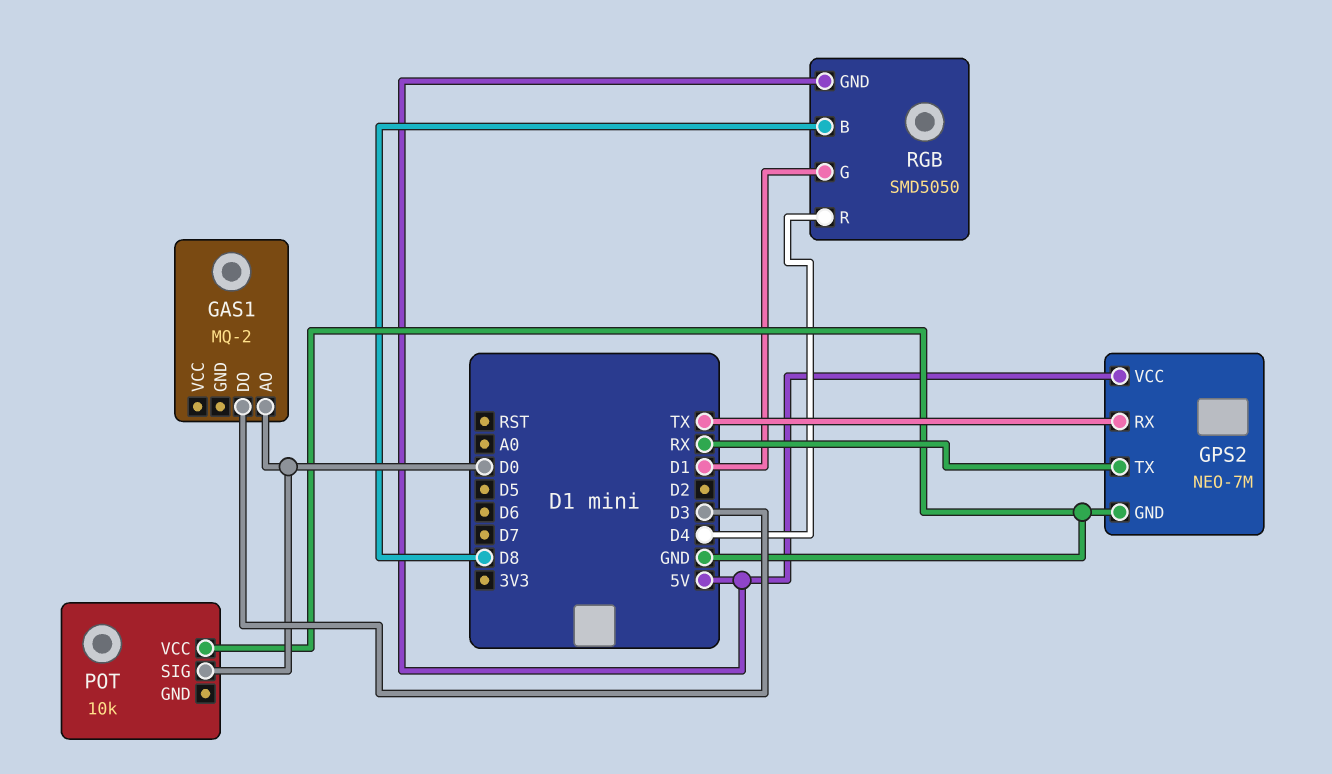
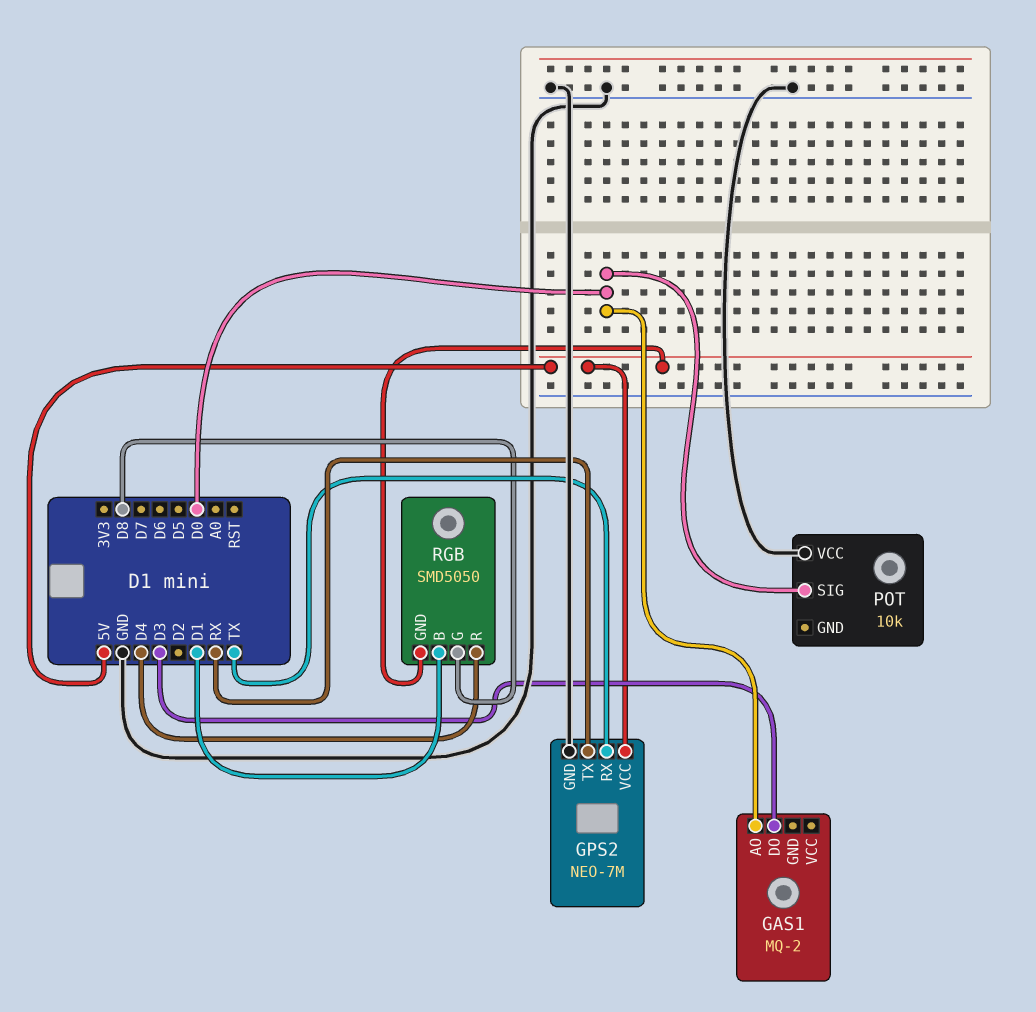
RGB pin B: D8 -> D1
RGB pin G: D1 -> D8

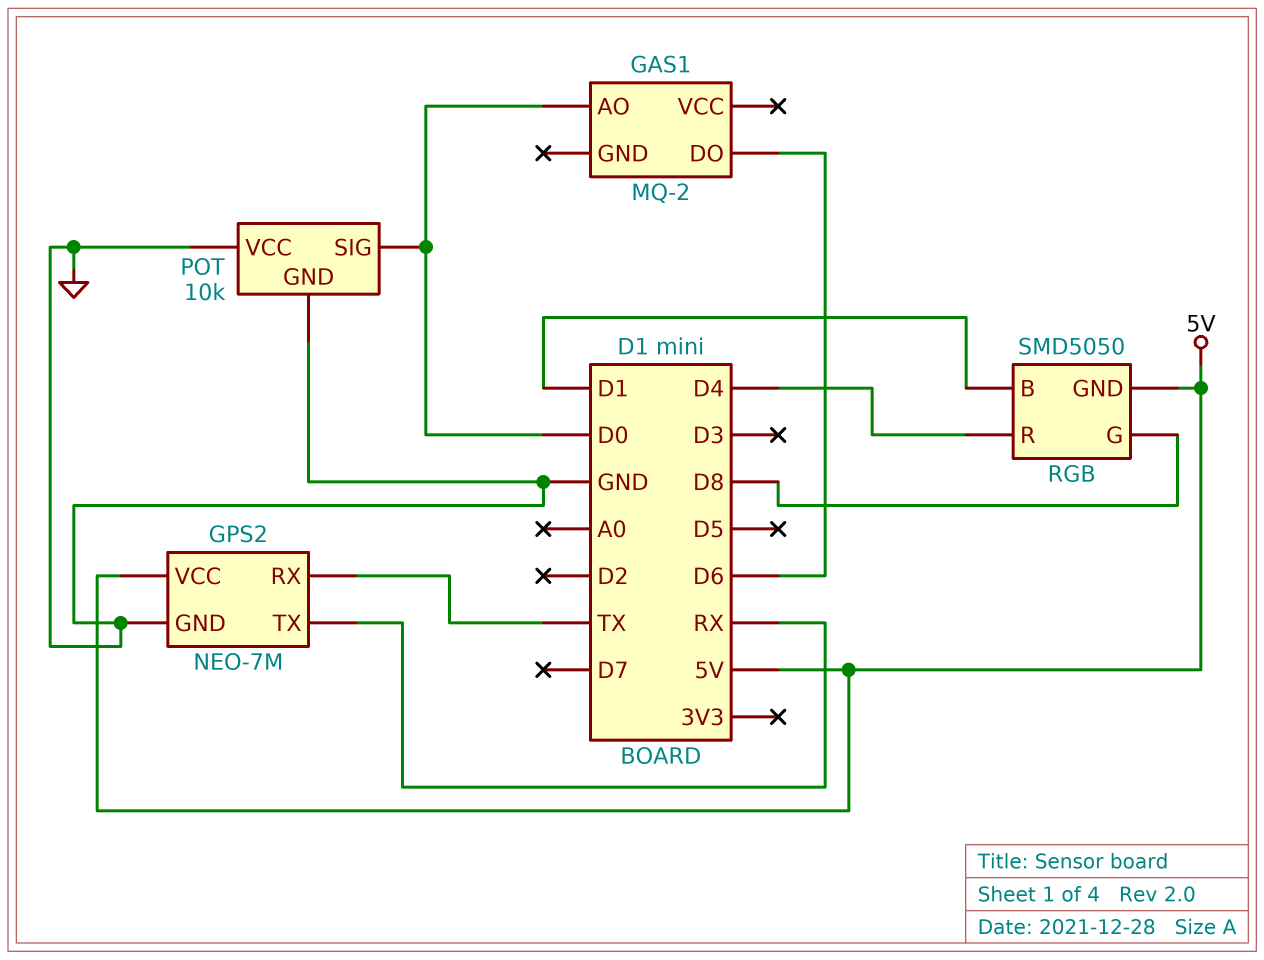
GAS1 pin DO: D3 -> D6
POT pin GND: none -> GND

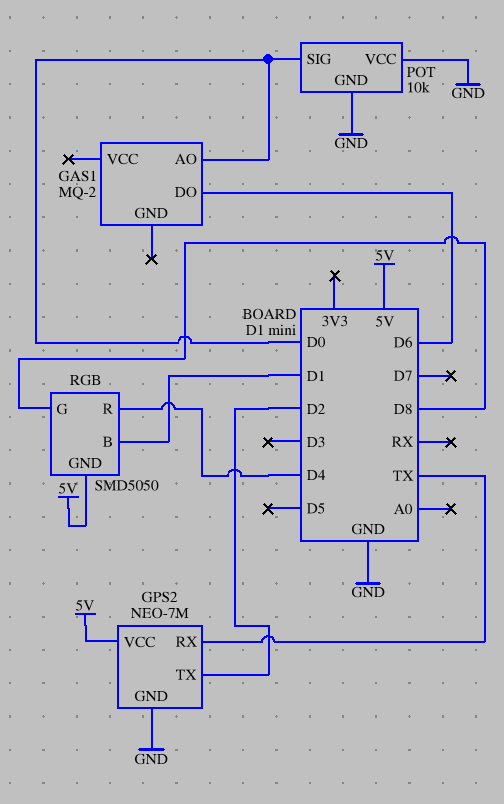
GPS2 pin TX: RX -> D2

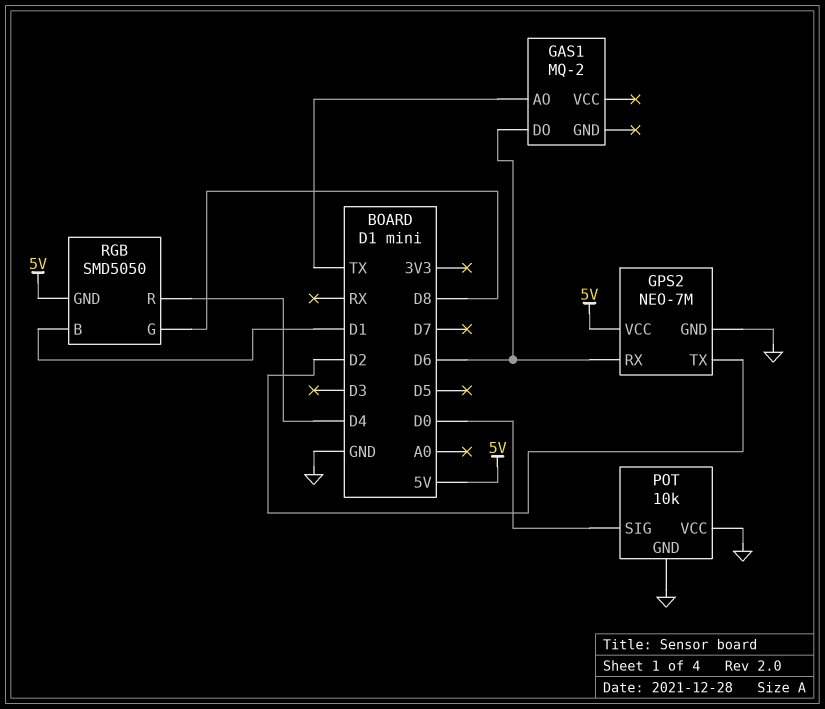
GAS1 pin AO: D0 -> TX
GPS2 pin RX: TX -> D6

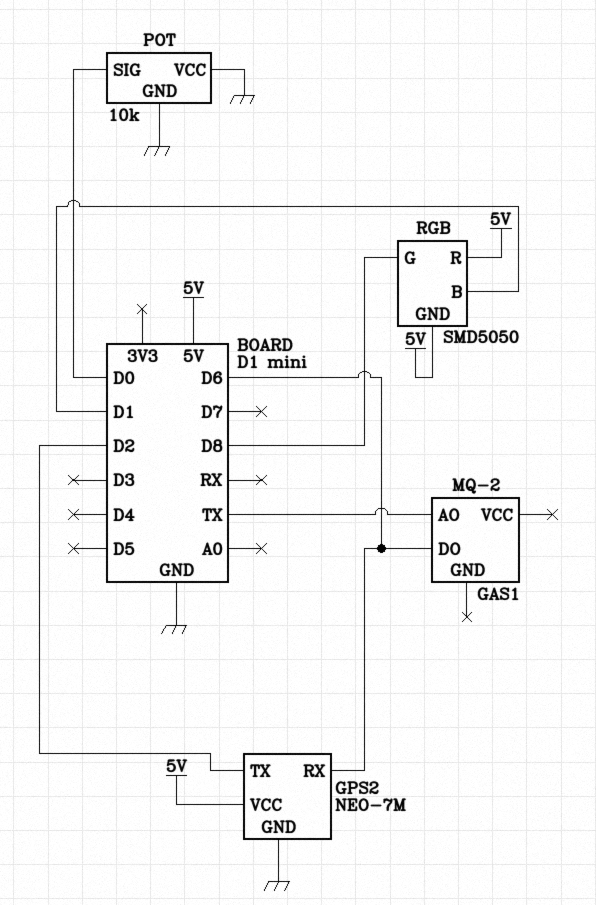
RGB pin R: D4 -> 5V

